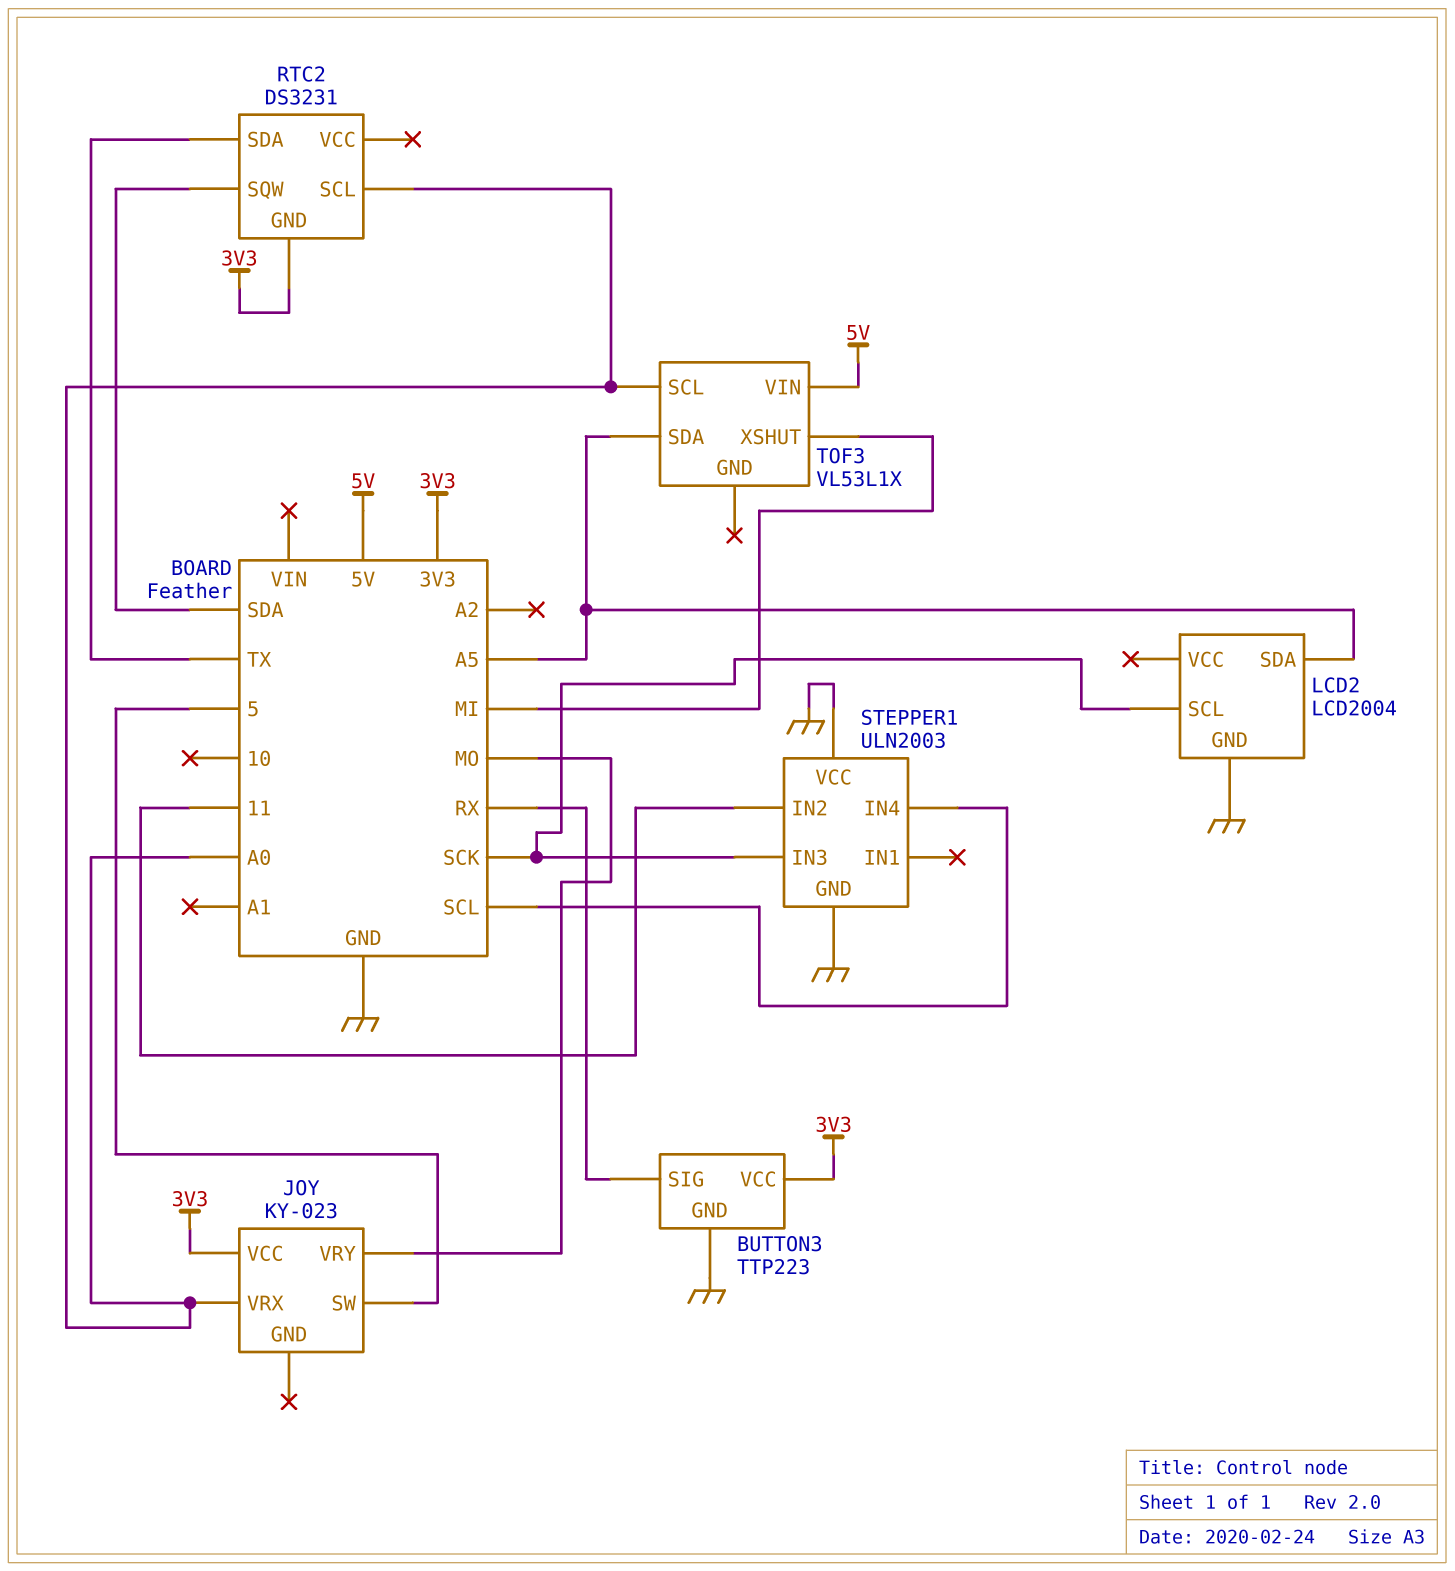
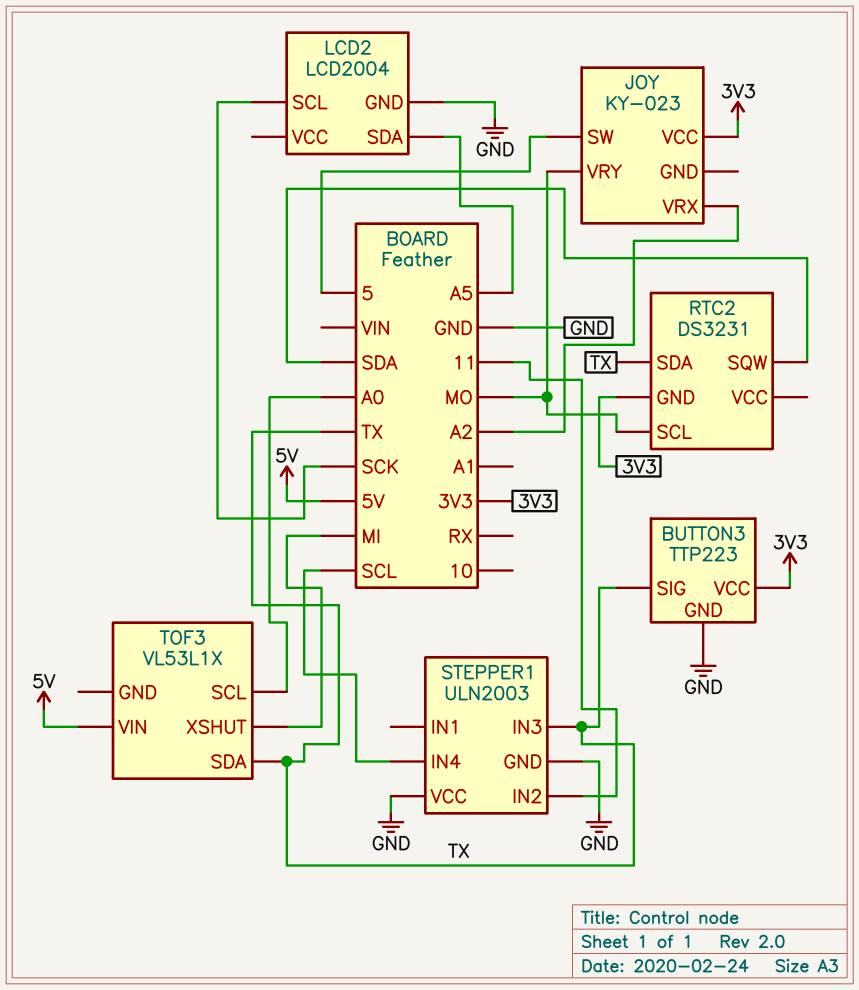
BUTTON3 pin SIG: RX -> TX
JOY pin VRX: A0 -> A2
RTC2 pin SCL: A0 -> MO
STEPPER1 pin IN3: SCK -> TX
TOF3 pin SDA: A5 -> TX

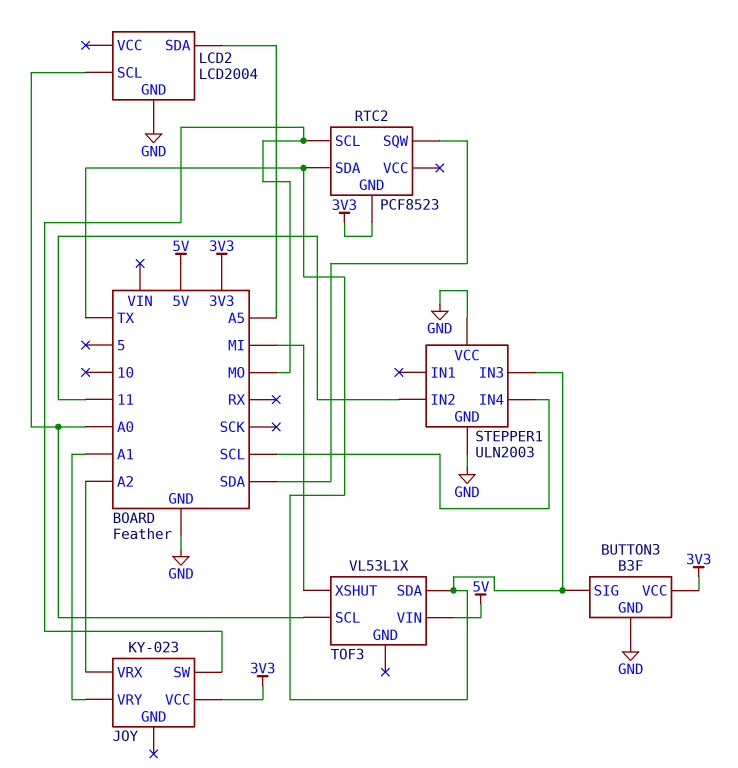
BUTTON3: TTP223 -> B3F
JOY pin SW: 5 -> MO
JOY pin VRY: MO -> A1
LCD2 pin SCL: SCK -> A0
RTC2: DS3231 -> PCF8523

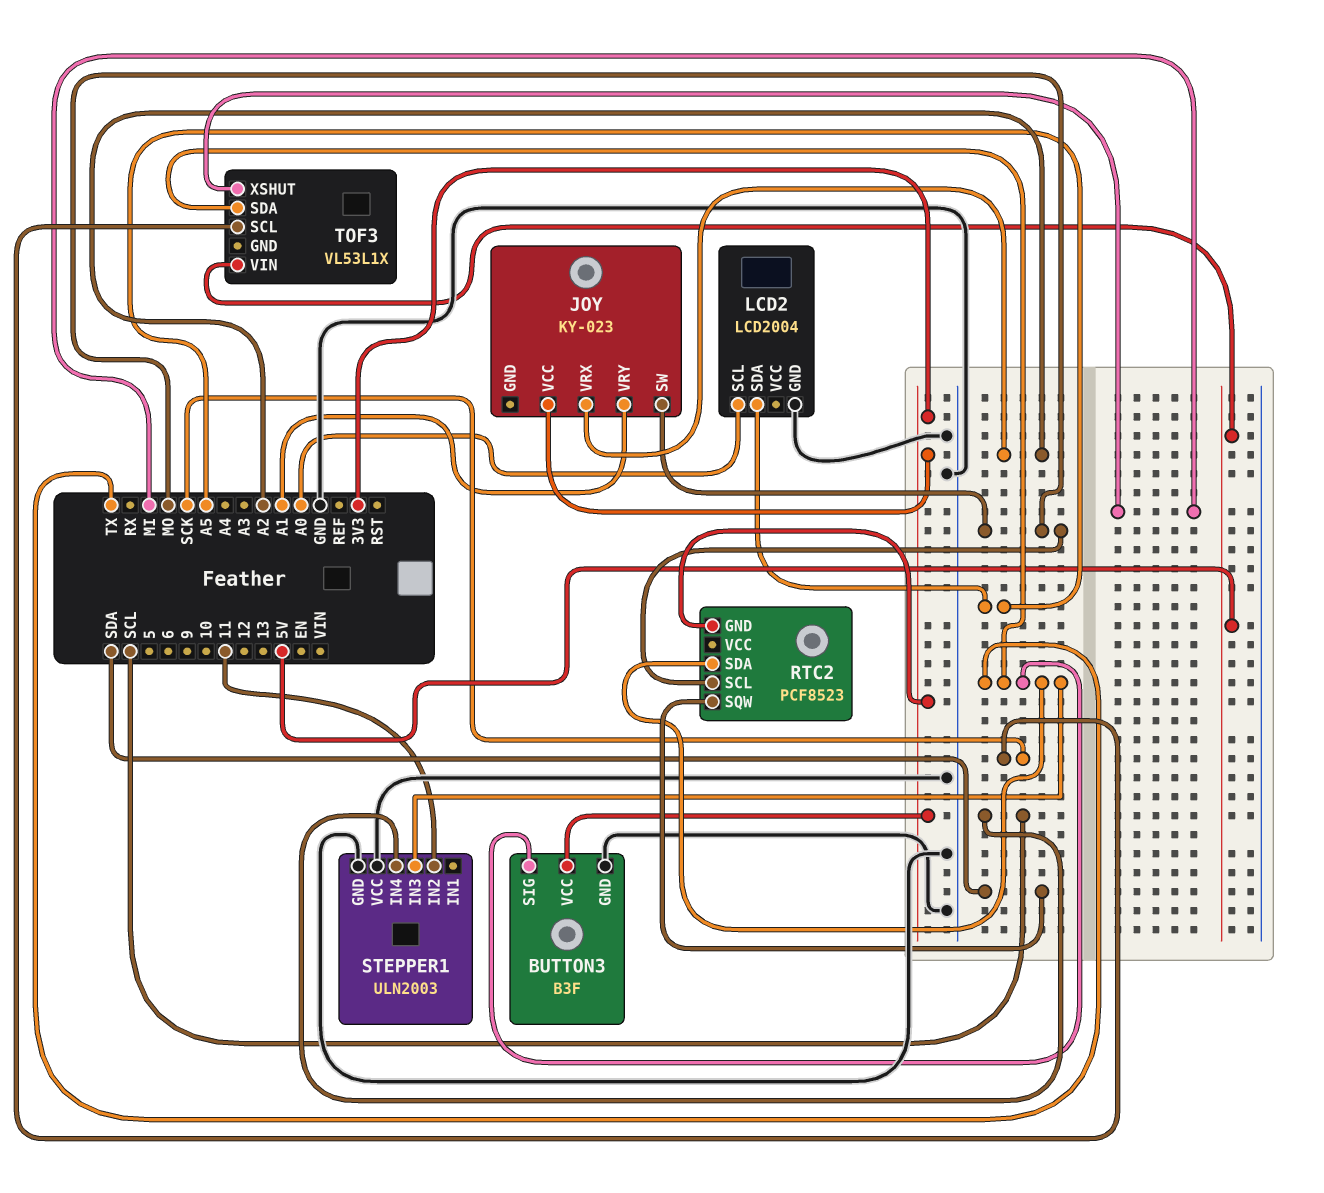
TOF3 pin SCL: A0 -> SCK

